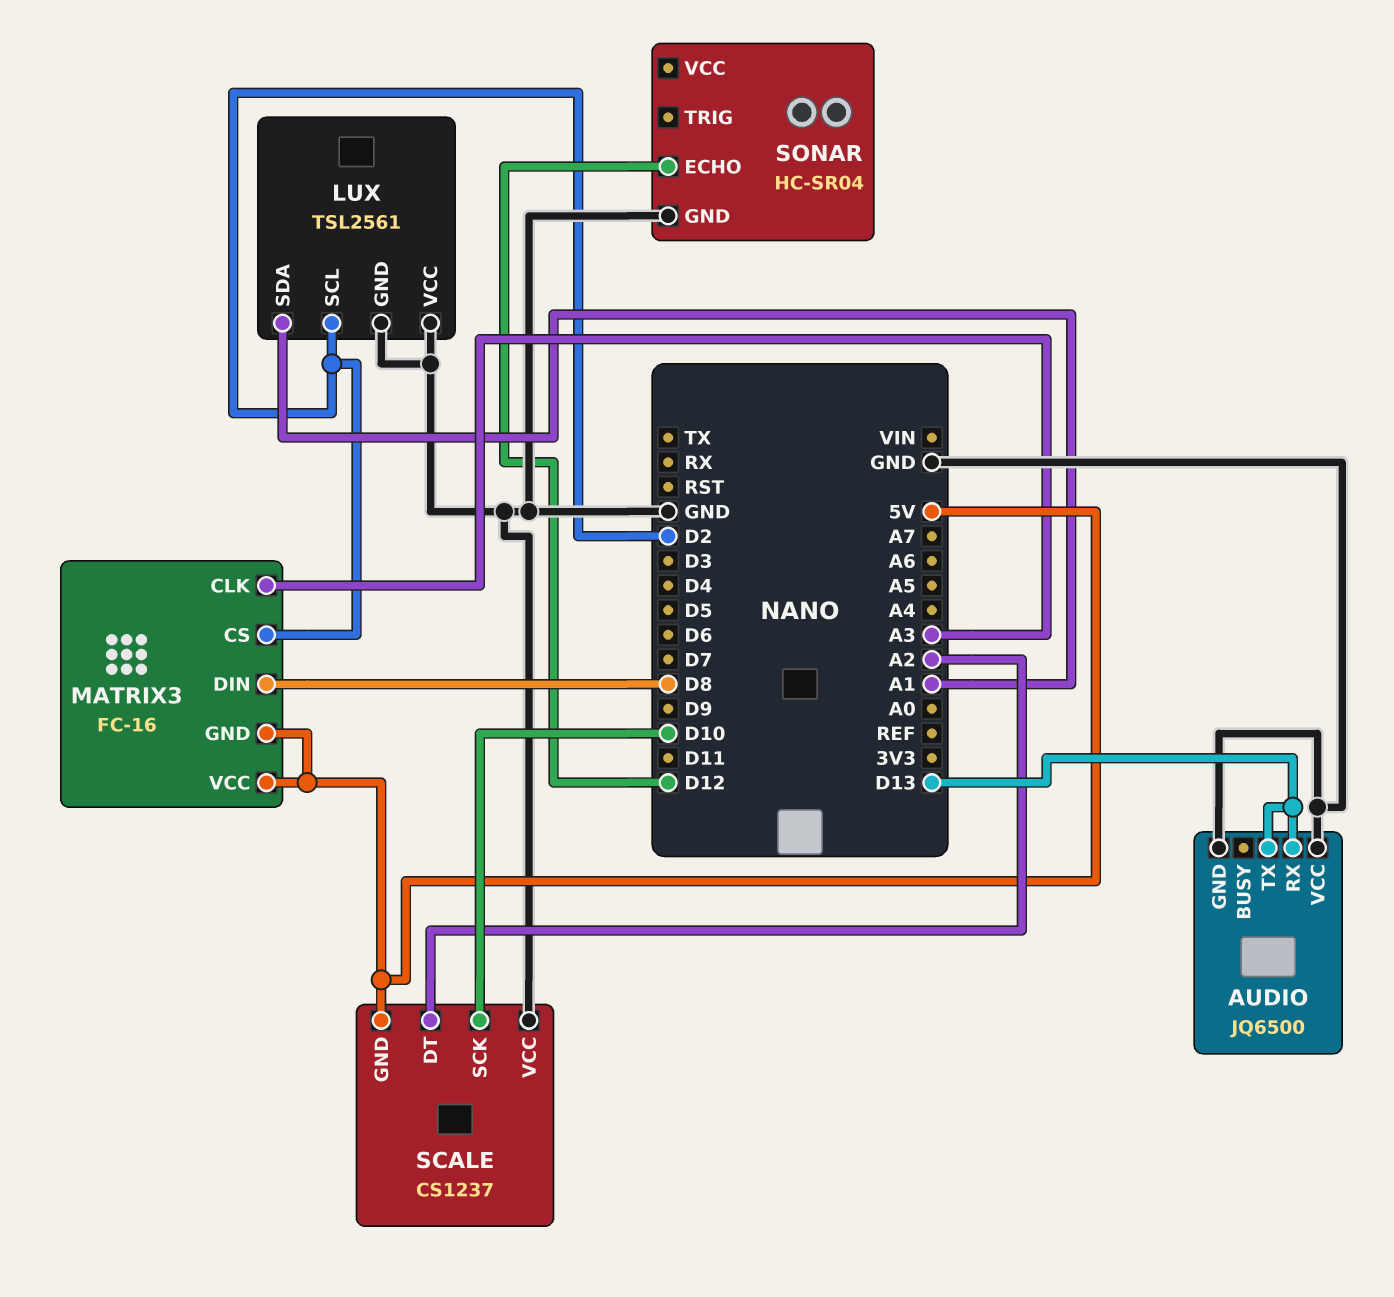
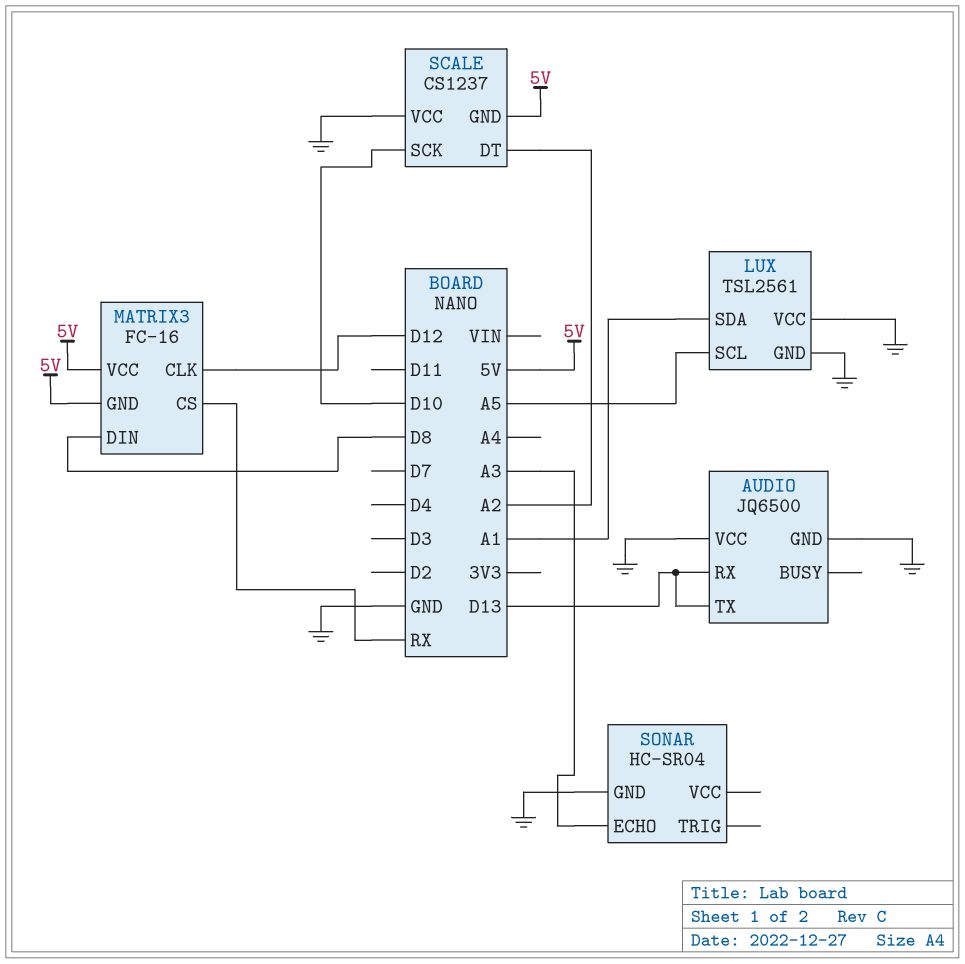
LUX pin SCL: D2 -> A5
MATRIX3 pin CLK: A3 -> D12
MATRIX3 pin CS: D2 -> RX
SONAR pin ECHO: D12 -> A3

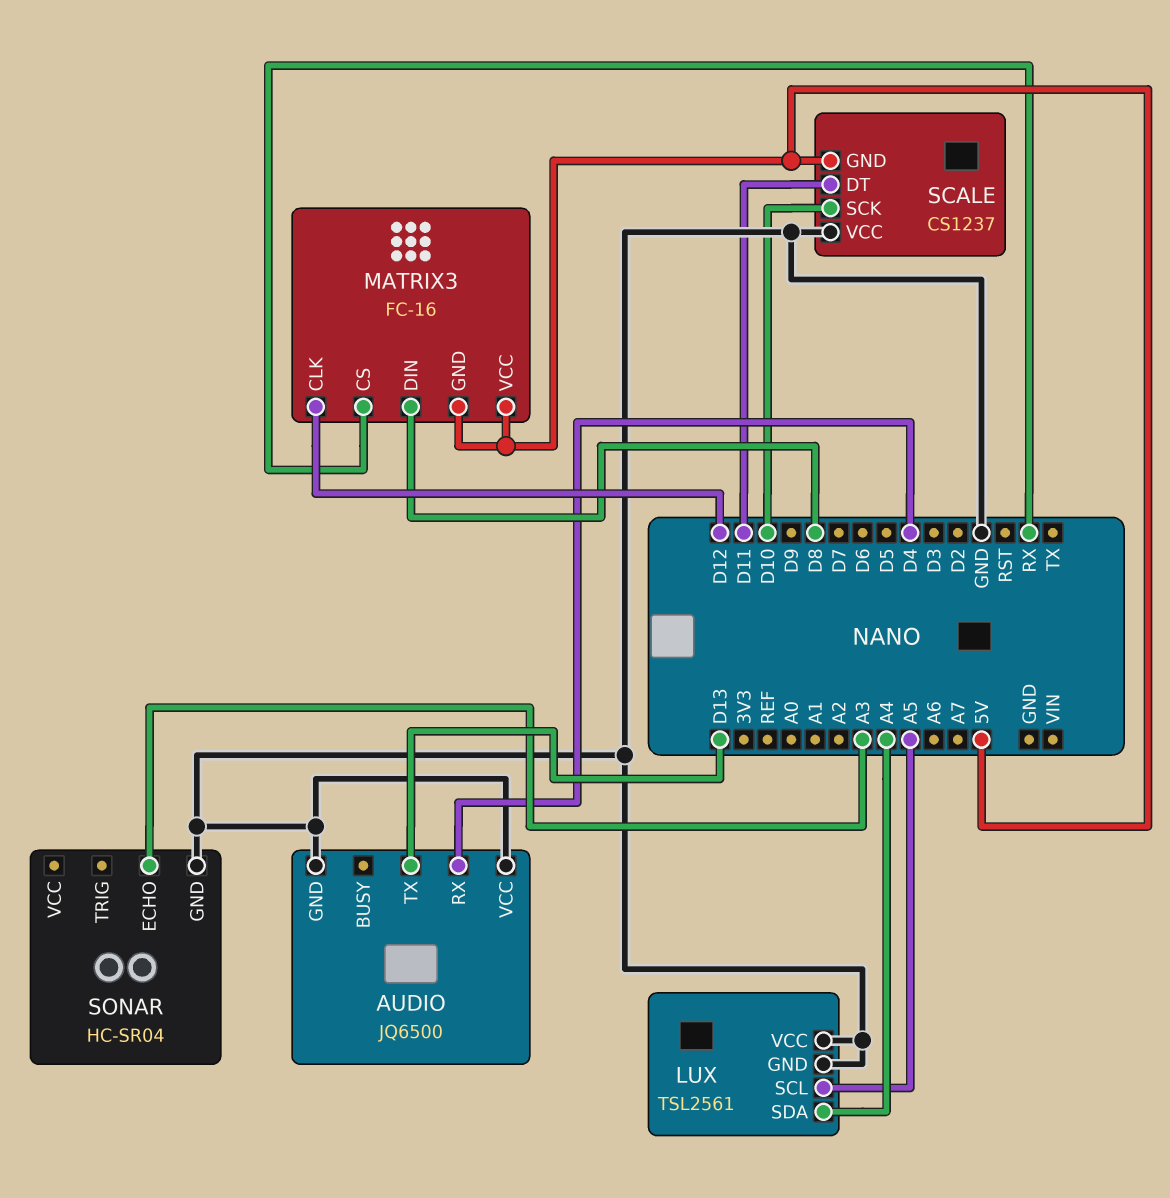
AUDIO pin RX: D13 -> D4
LUX pin SDA: A1 -> A4
SCALE pin DT: A2 -> D11

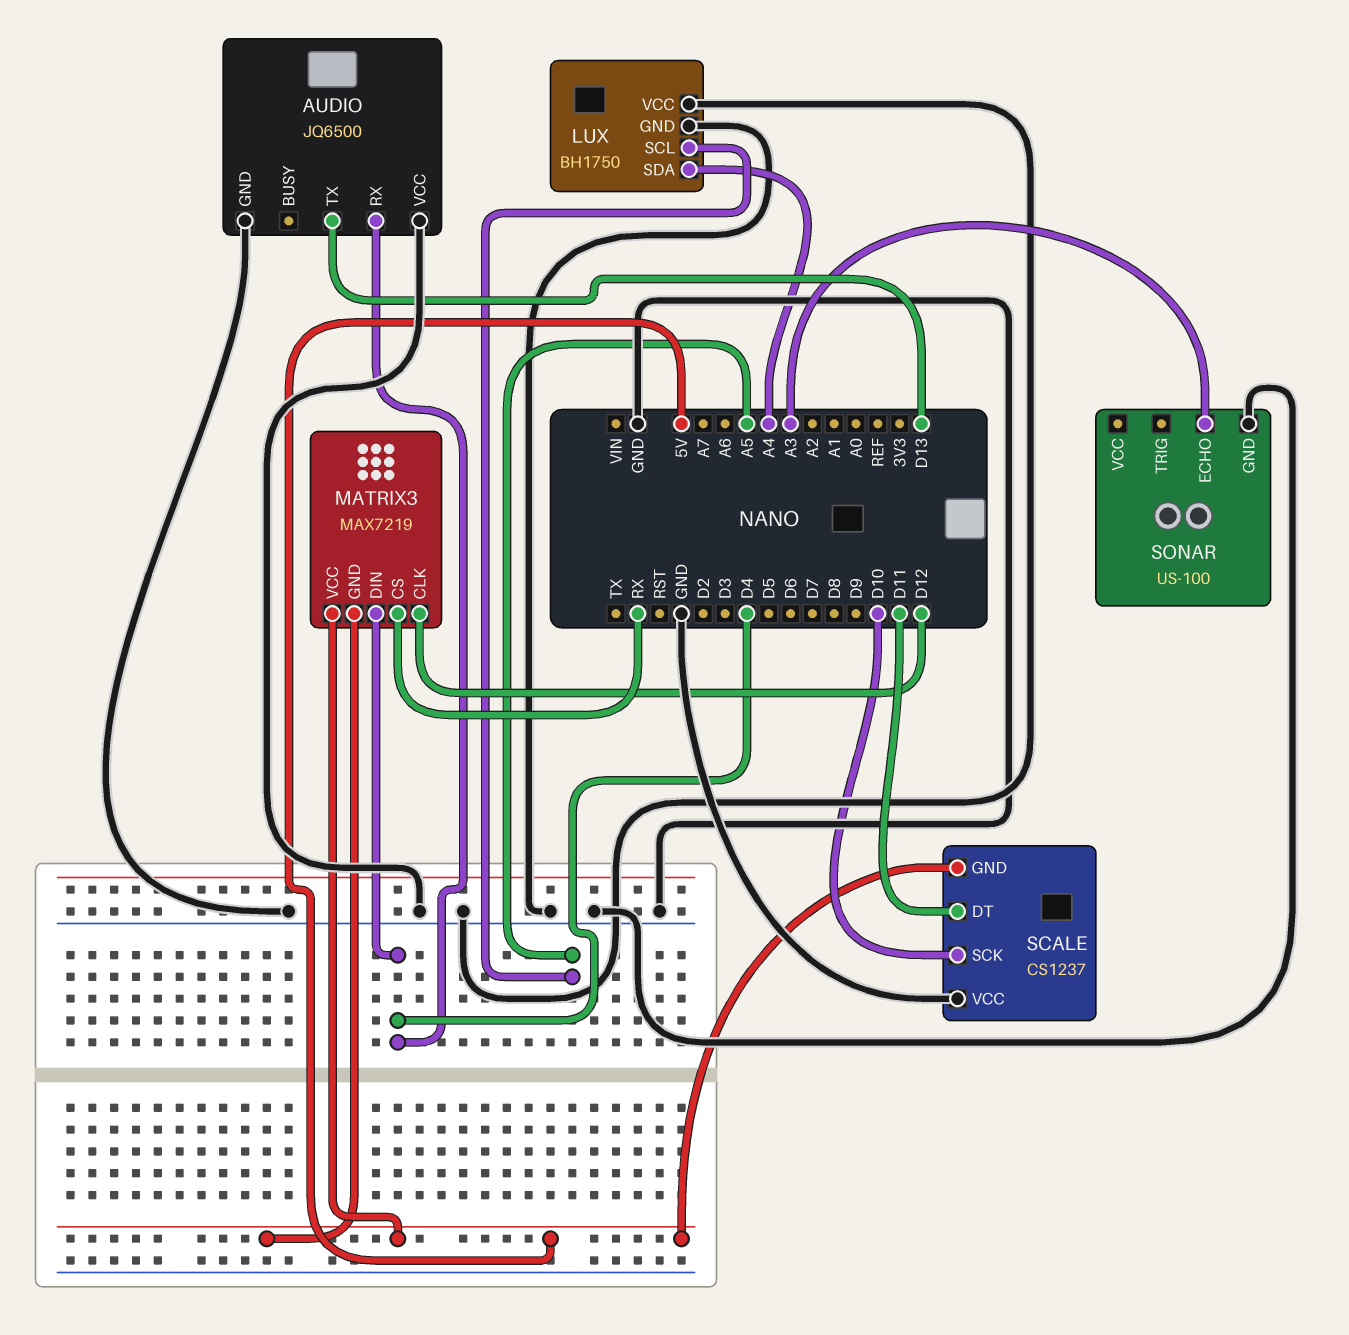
LUX: TSL2561 -> BH1750
MATRIX3: FC-16 -> MAX7219
MATRIX3 pin DIN: D8 -> D4
SONAR: HC-SR04 -> US-100

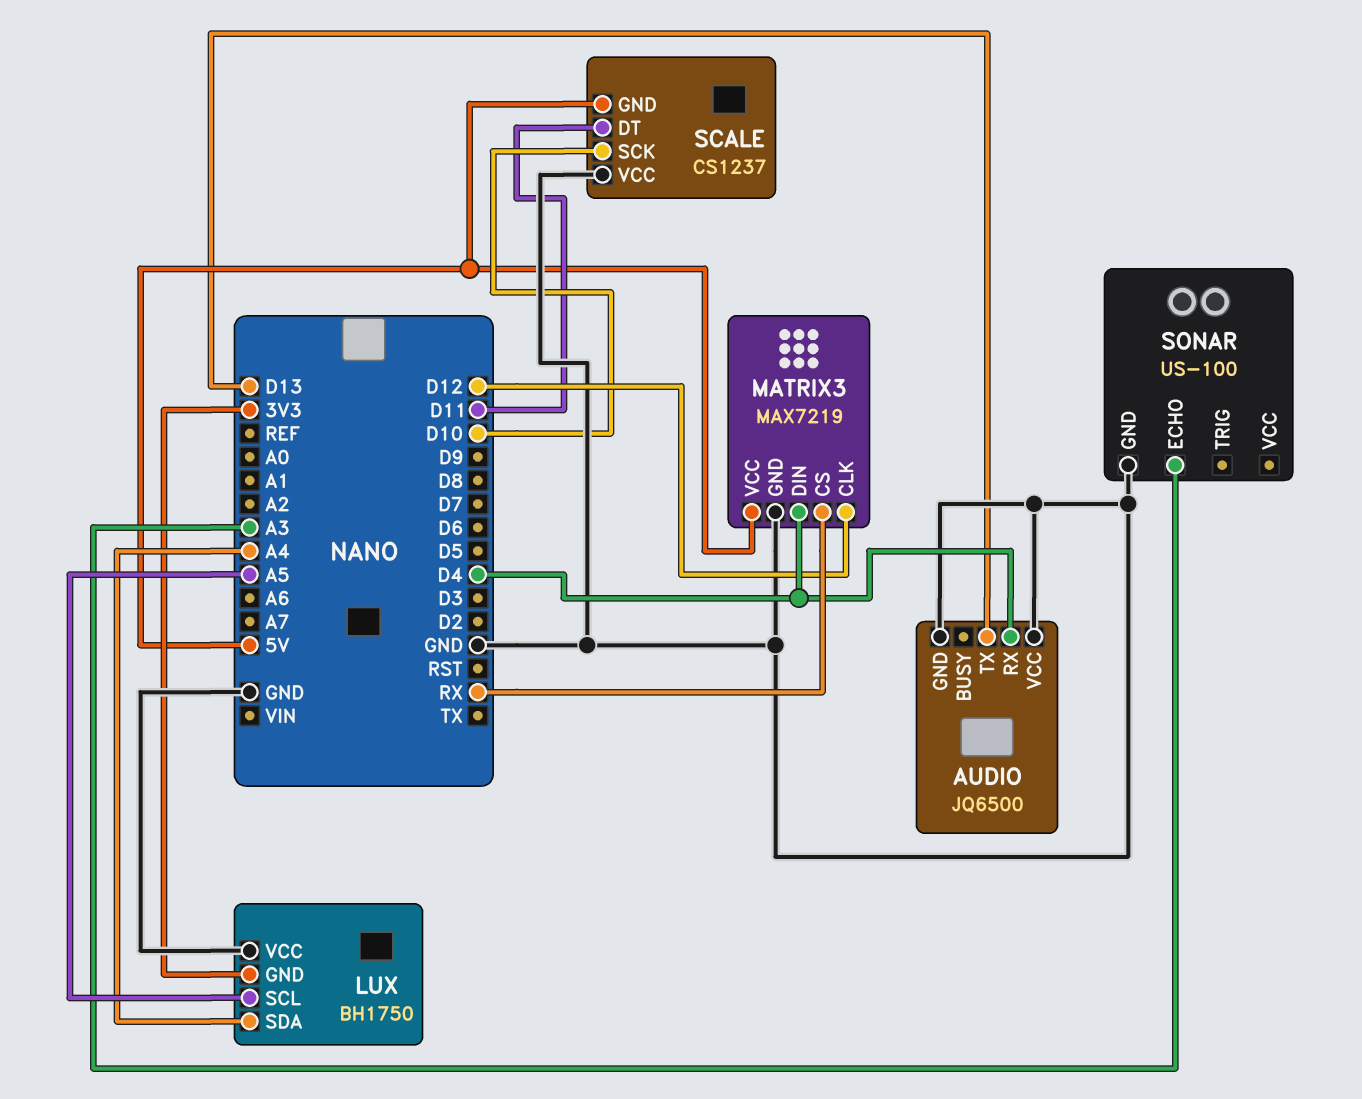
LUX pin GND: GND -> 3V3
MATRIX3 pin GND: 5V -> GND

